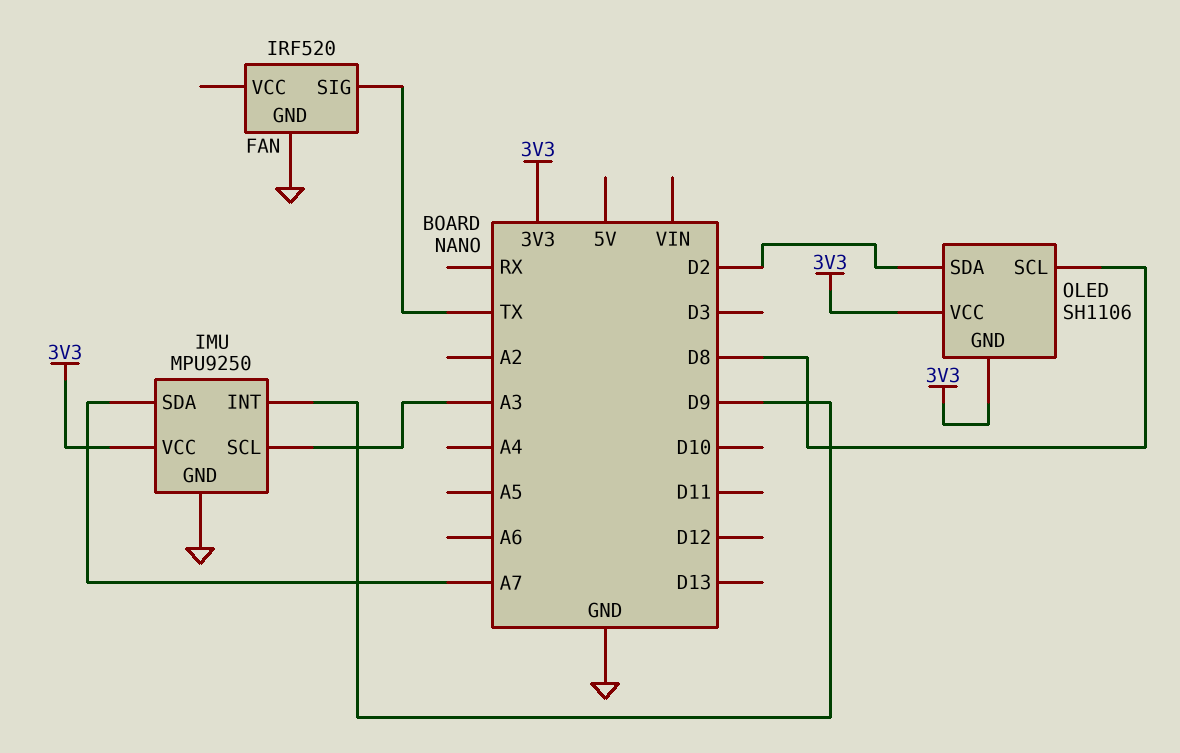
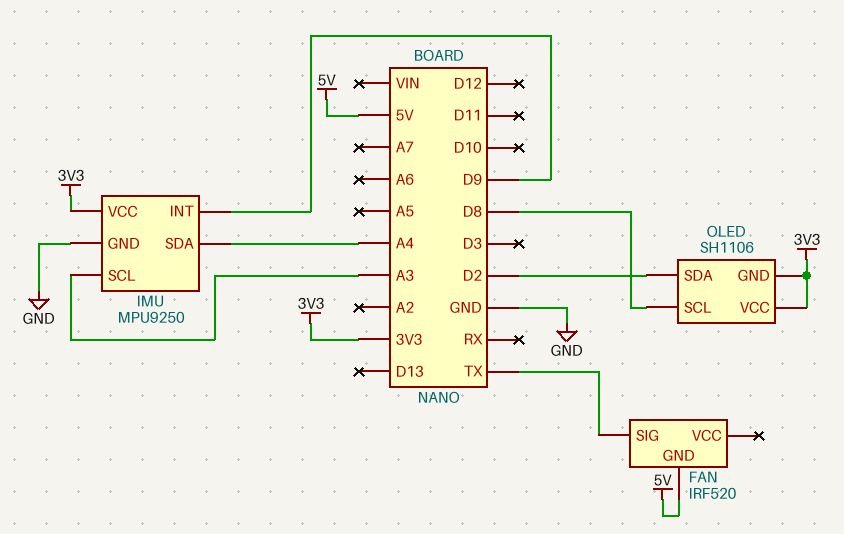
FAN pin GND: GND -> 5V
IMU pin SDA: A7 -> A4

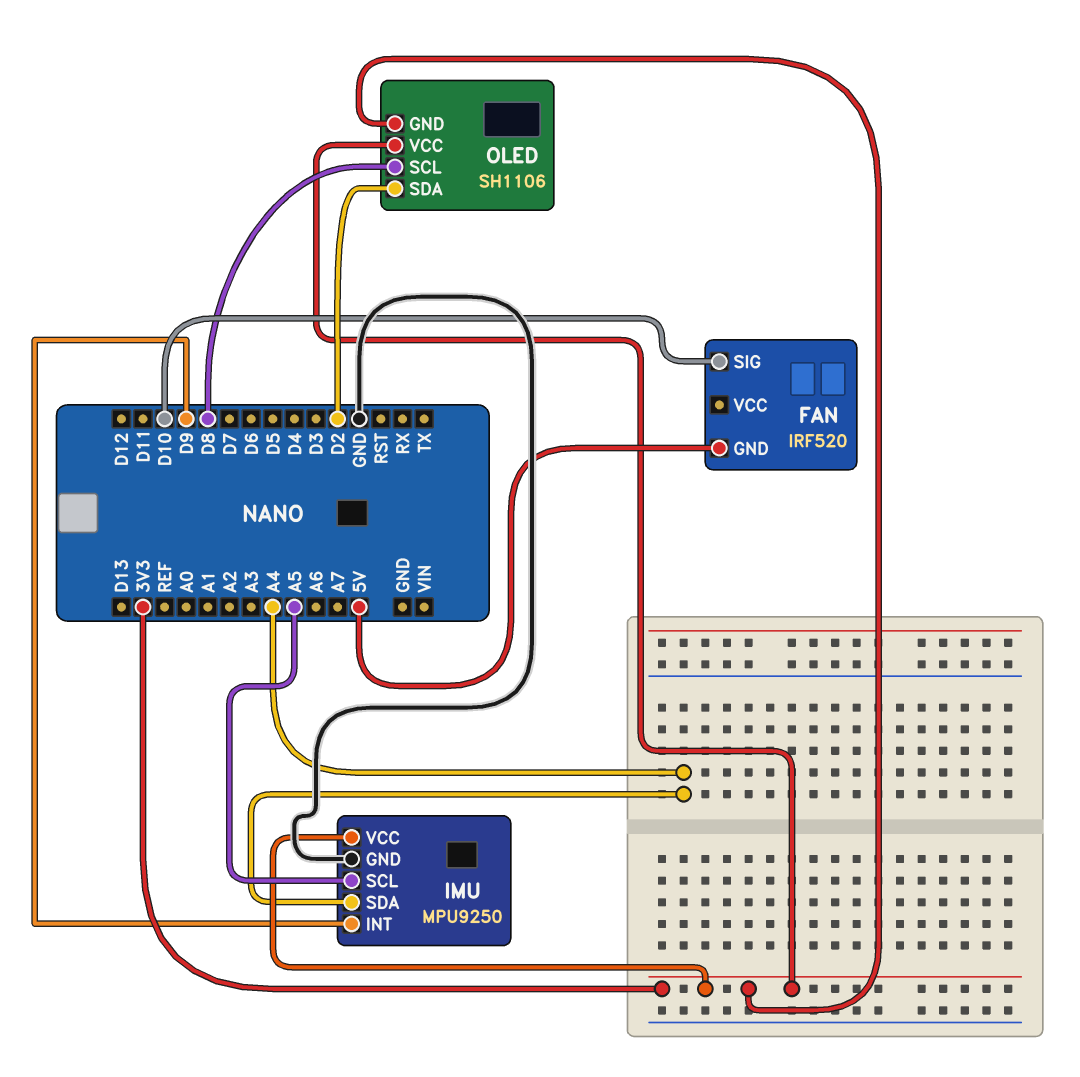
FAN pin SIG: TX -> D10
IMU pin SCL: A3 -> A5

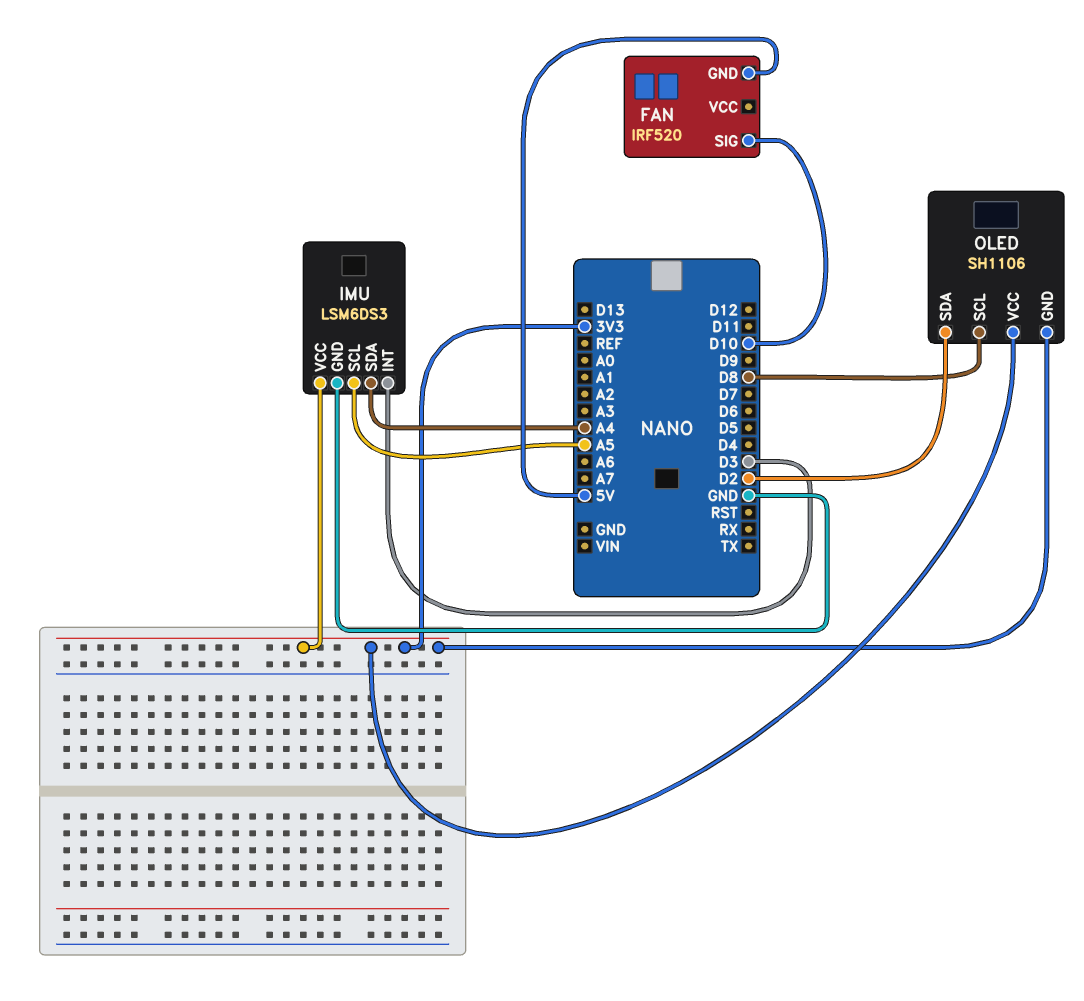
IMU: MPU9250 -> LSM6DS3
IMU pin INT: D9 -> D3

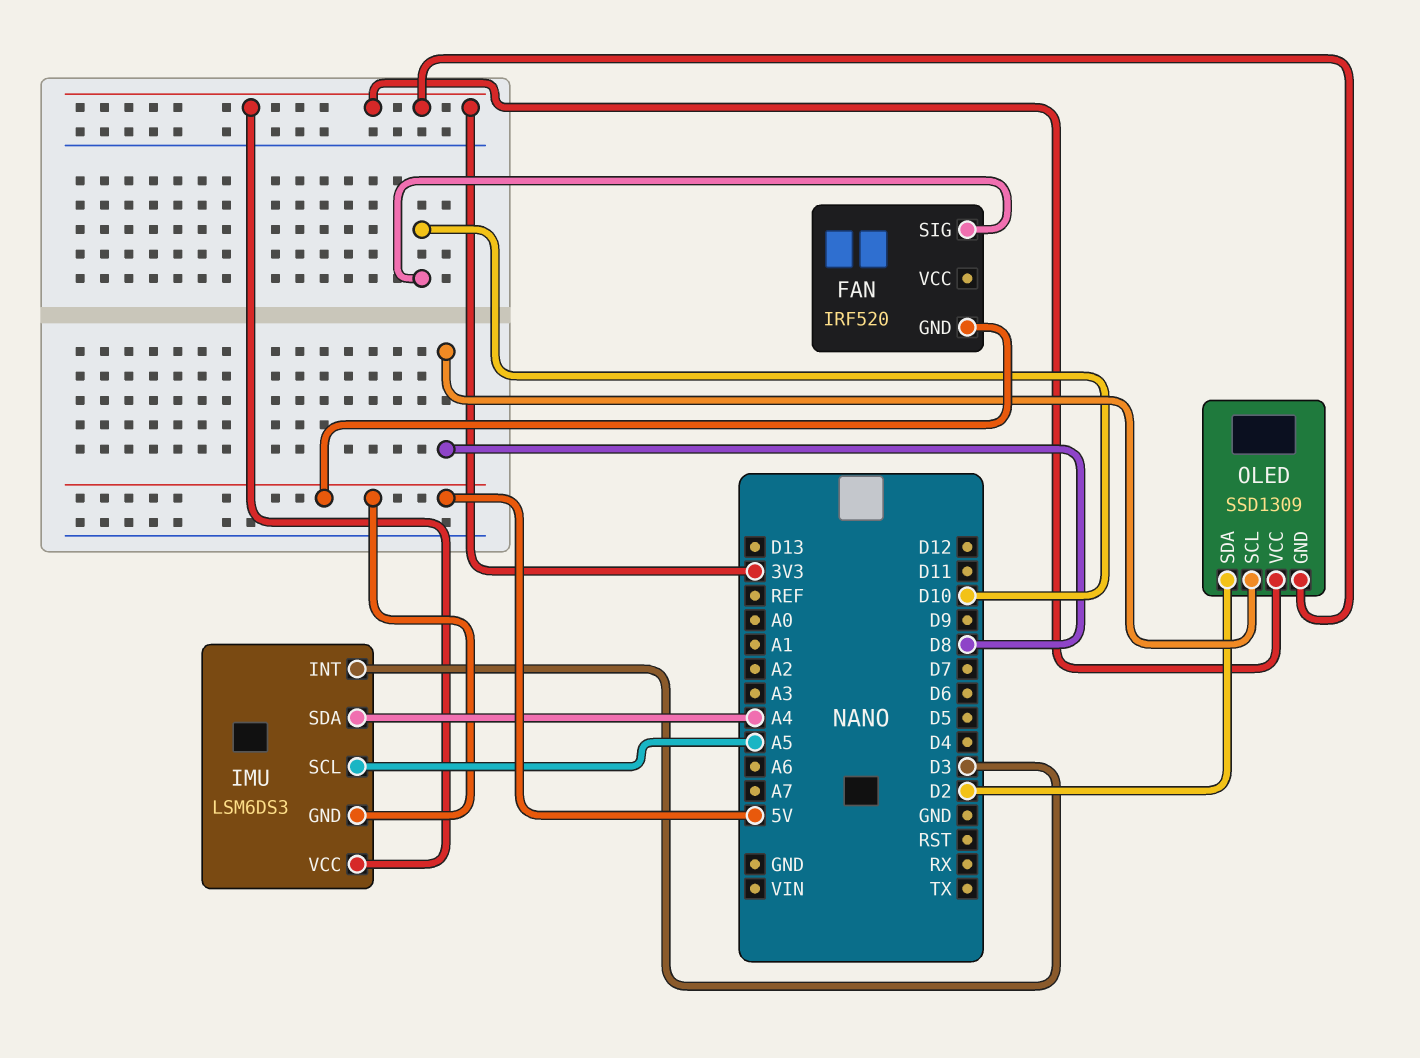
IMU pin GND: GND -> 5V
OLED: SH1106 -> SSD1309

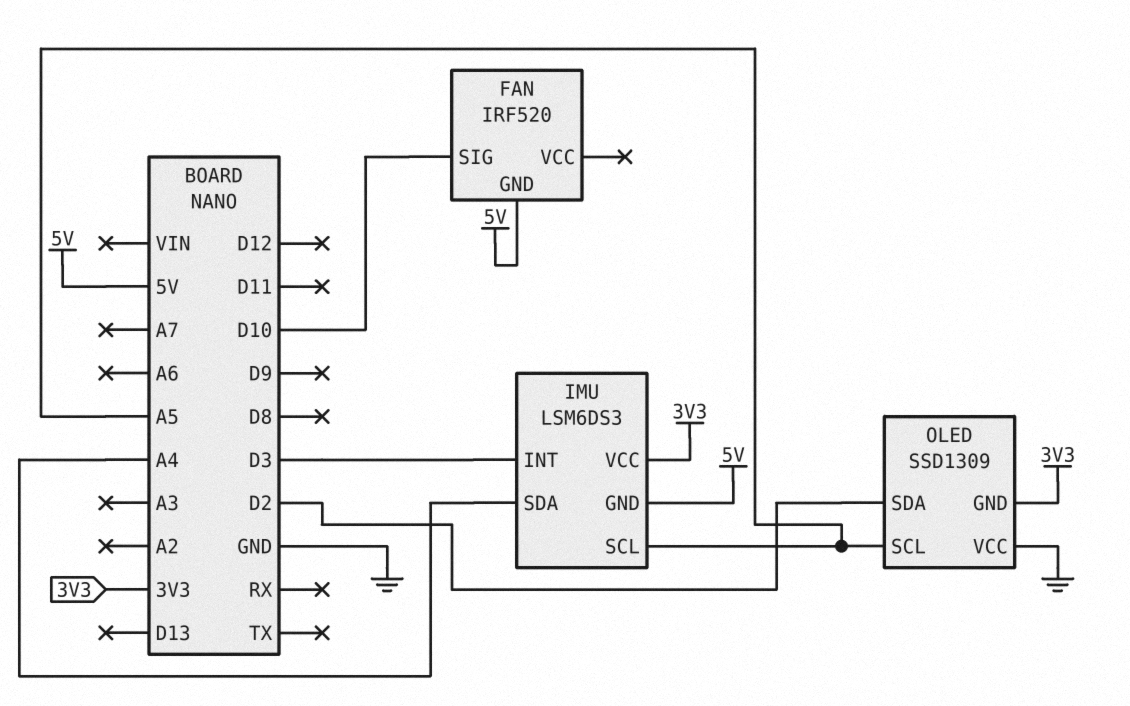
OLED pin SCL: D8 -> A5
OLED pin VCC: 3V3 -> GND

